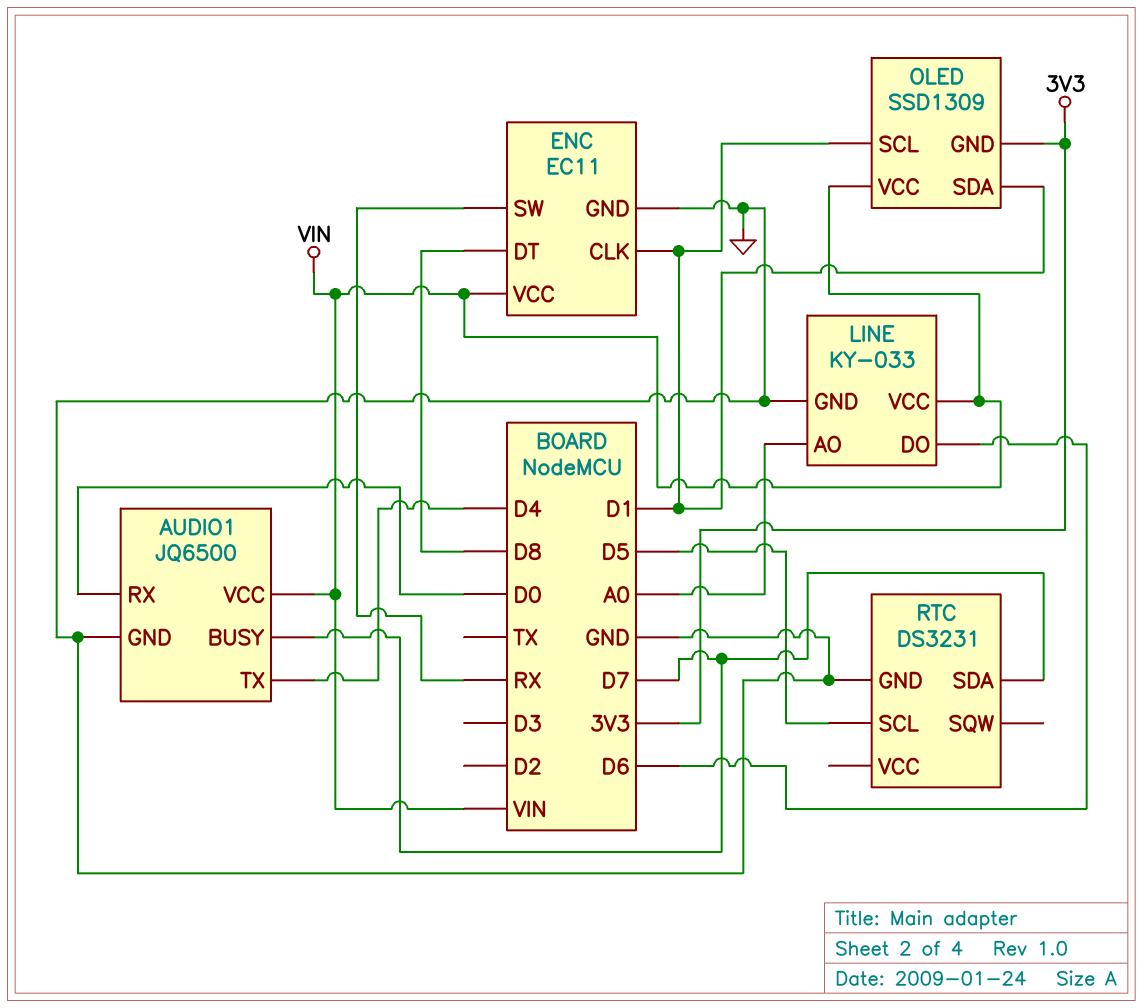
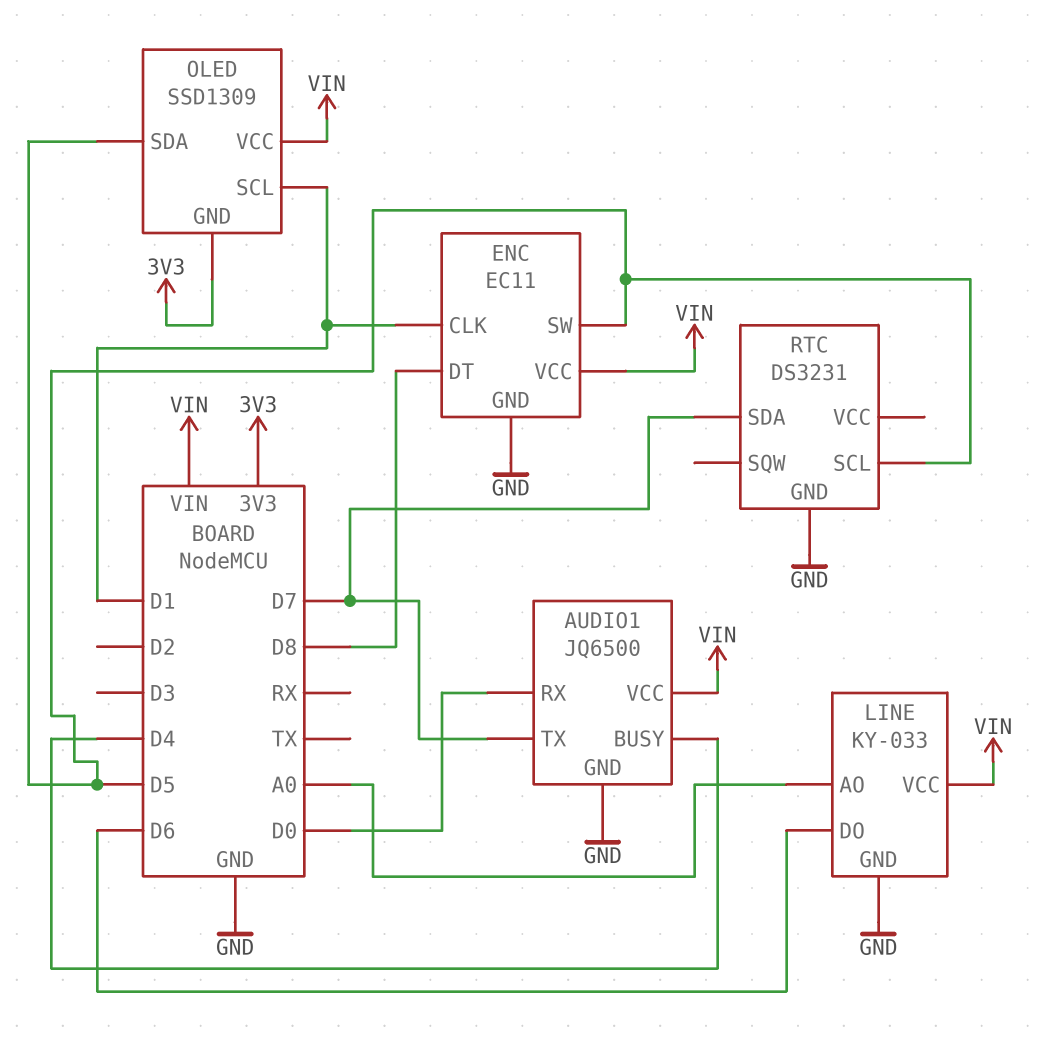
AUDIO1 pin BUSY: D7 -> D4
AUDIO1 pin TX: D4 -> D7
ENC pin SW: RX -> D5
OLED pin SDA: D1 -> D5

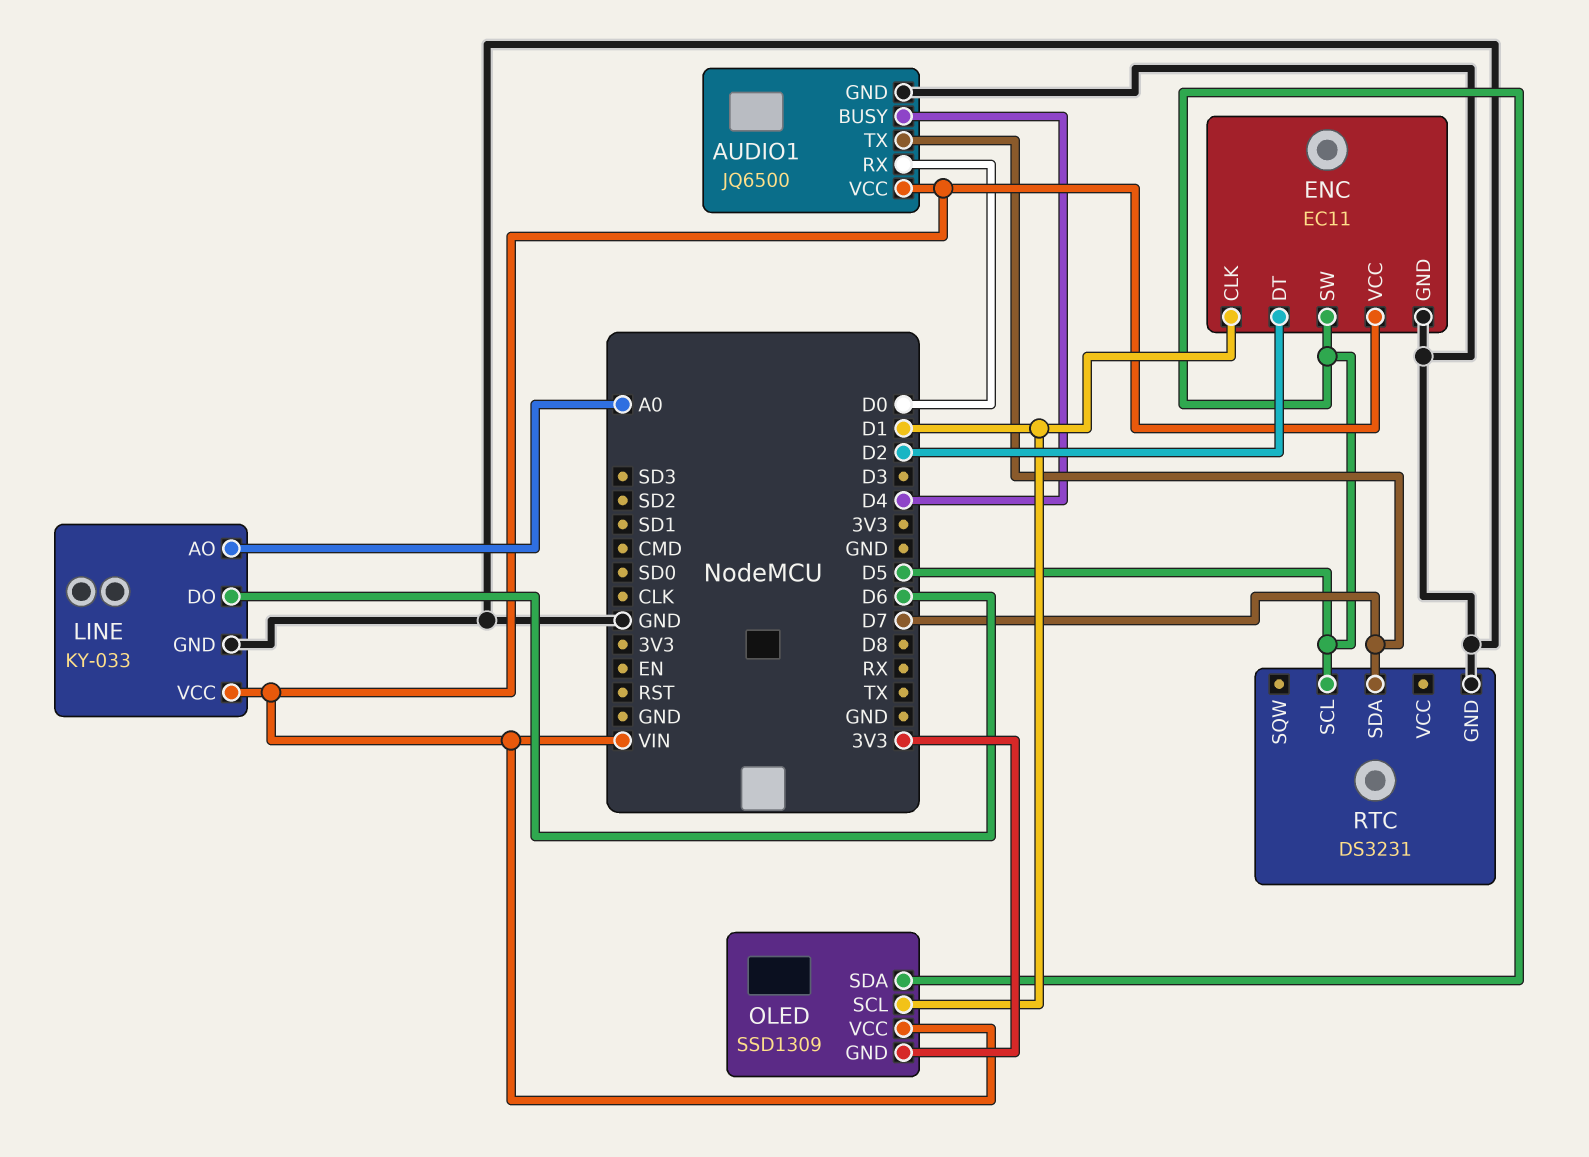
ENC pin DT: D8 -> D2

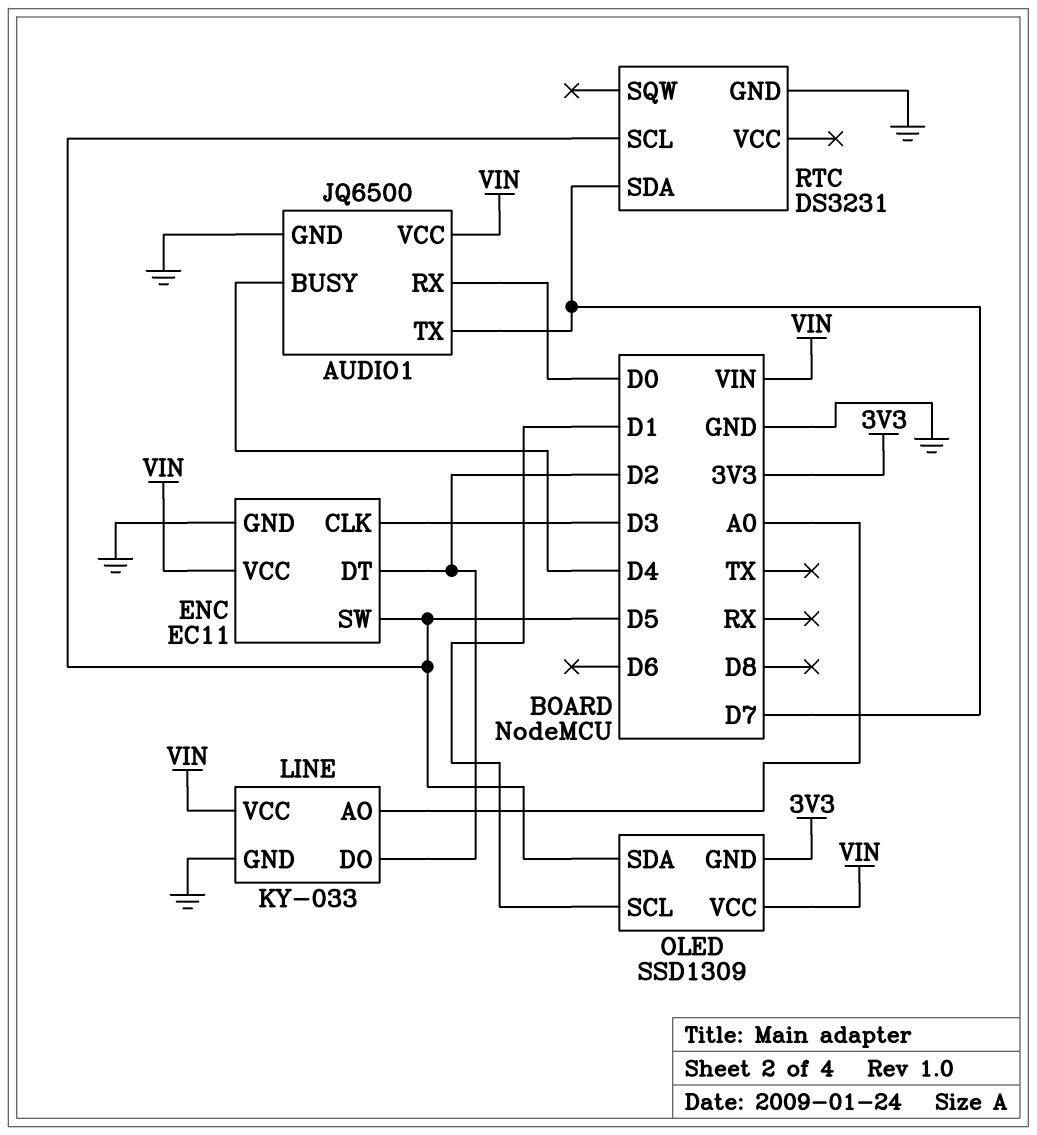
ENC pin CLK: D1 -> D3
LINE pin DO: D6 -> D2

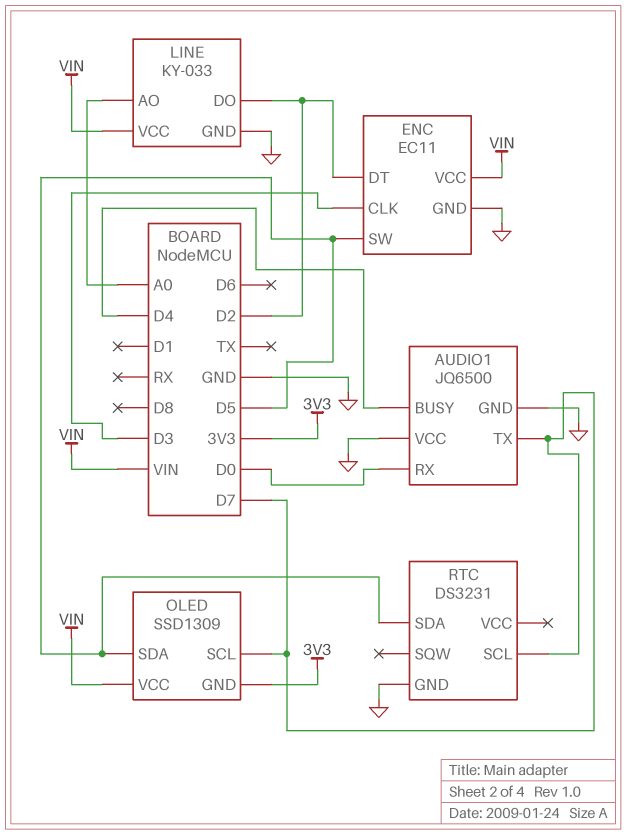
AUDIO1 pin VCC: VIN -> GND
OLED pin SCL: D1 -> D7
RTC pin SCL: D5 -> D7
RTC pin SDA: D7 -> D5

